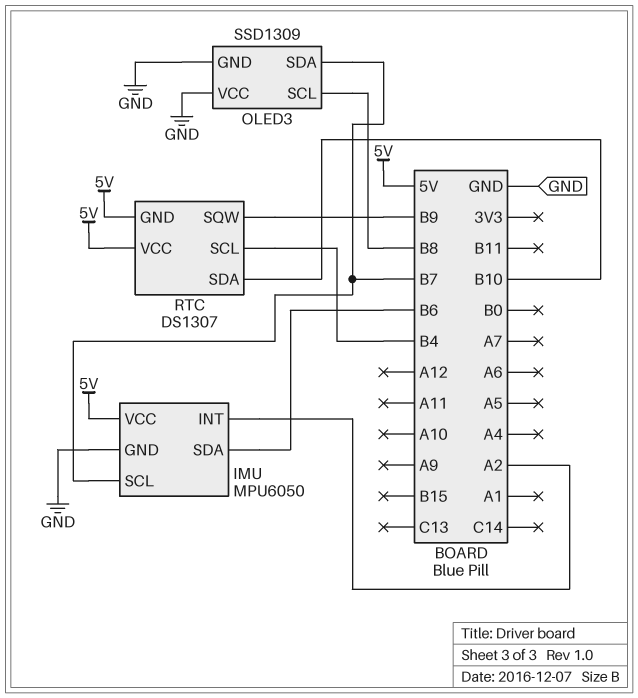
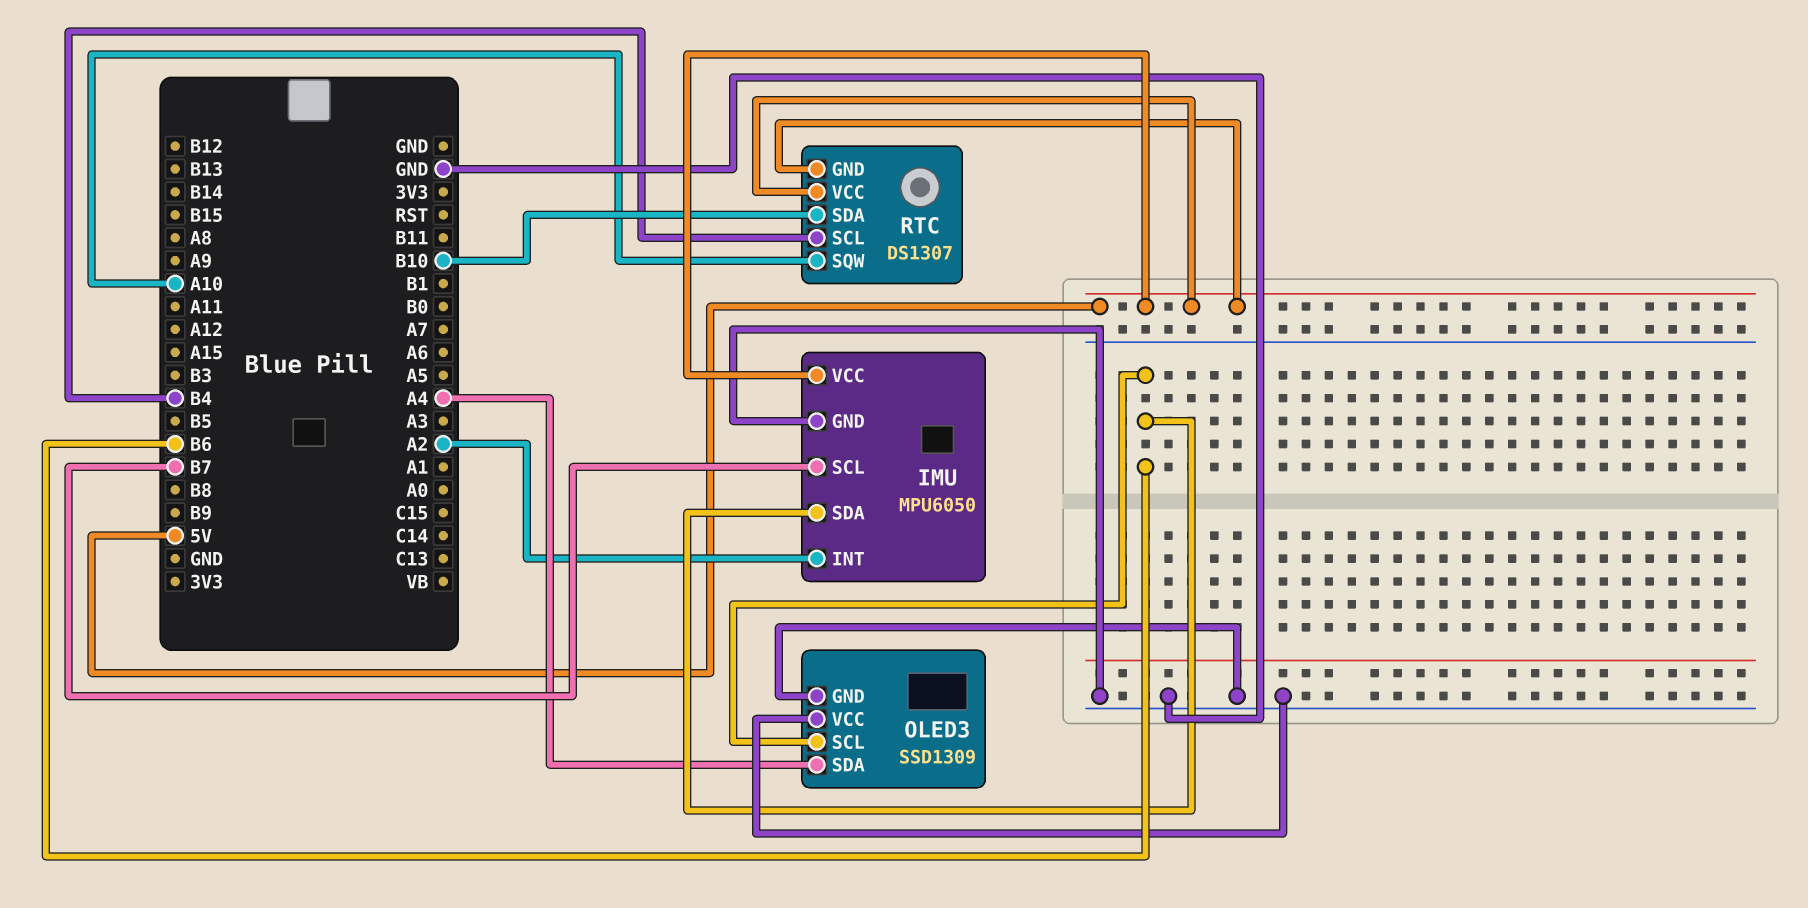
OLED3 pin SCL: B8 -> B6
OLED3 pin SDA: B7 -> A4
RTC pin SQW: B9 -> A10

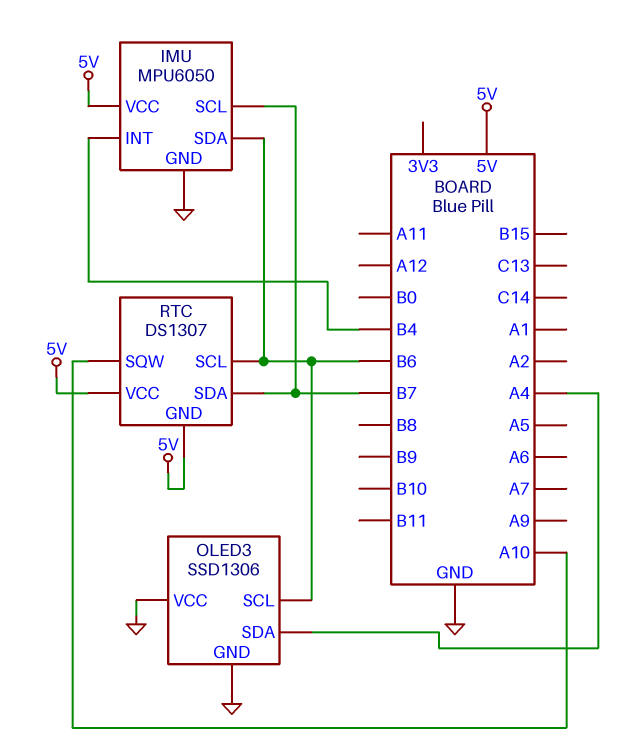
IMU pin INT: A2 -> B4
OLED3: SSD1309 -> SSD1306
RTC pin SCL: B4 -> B6
RTC pin SDA: B10 -> B7

